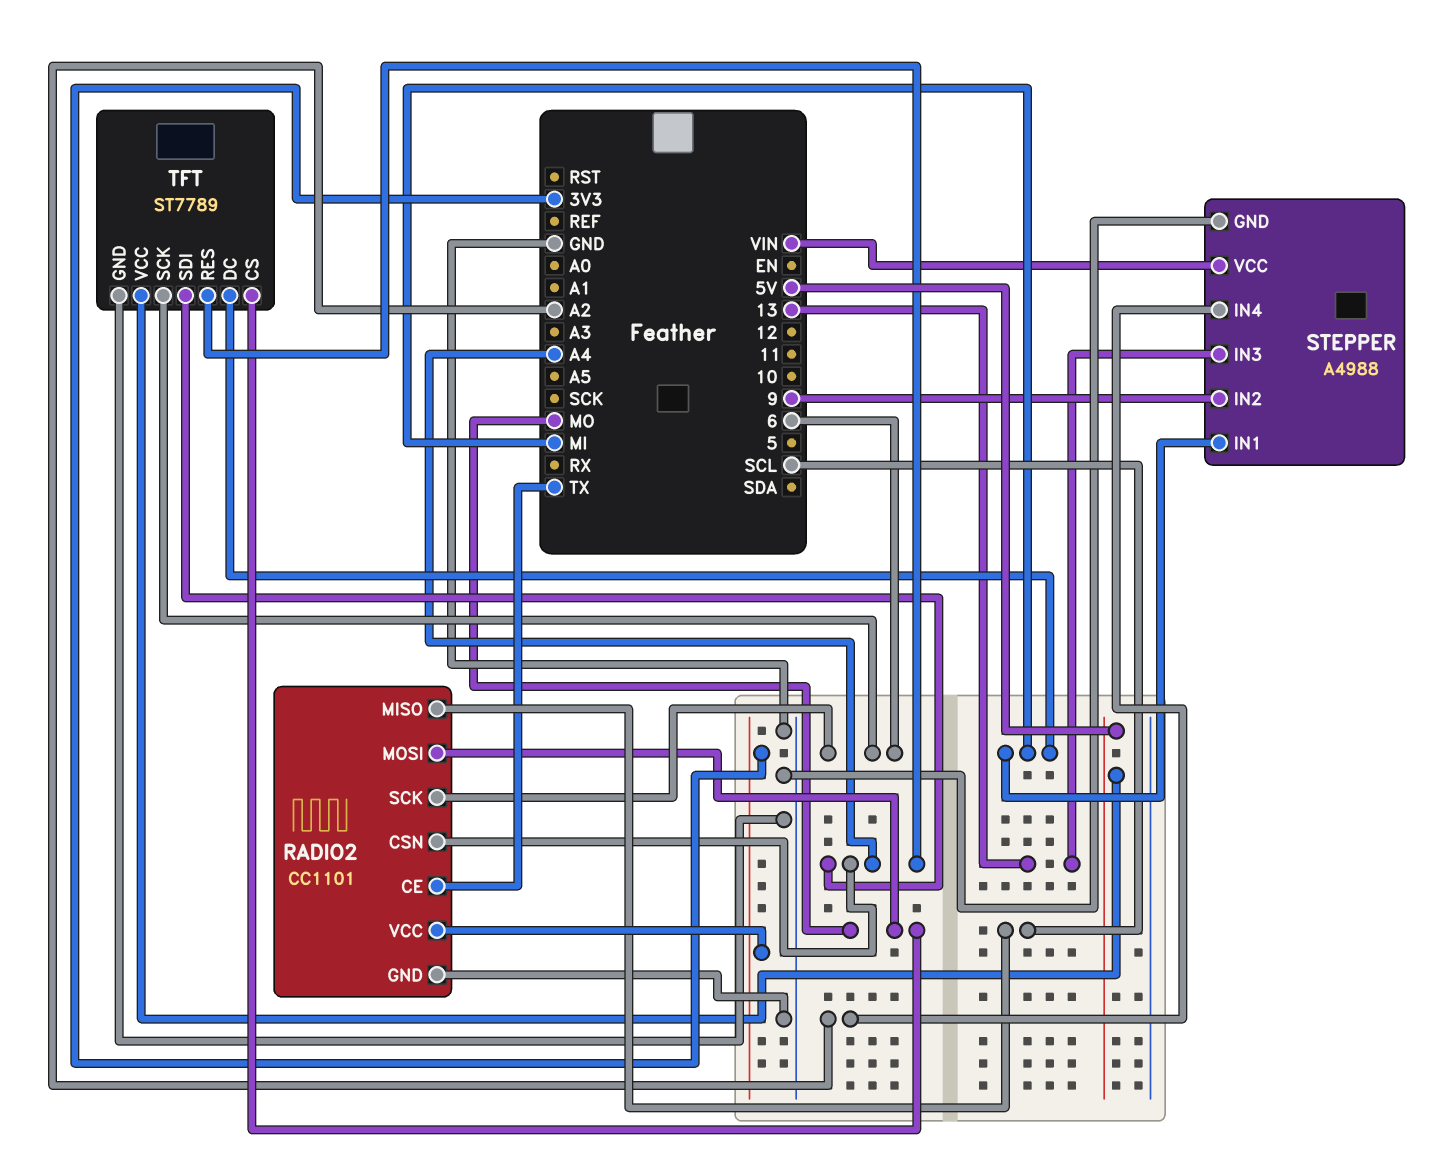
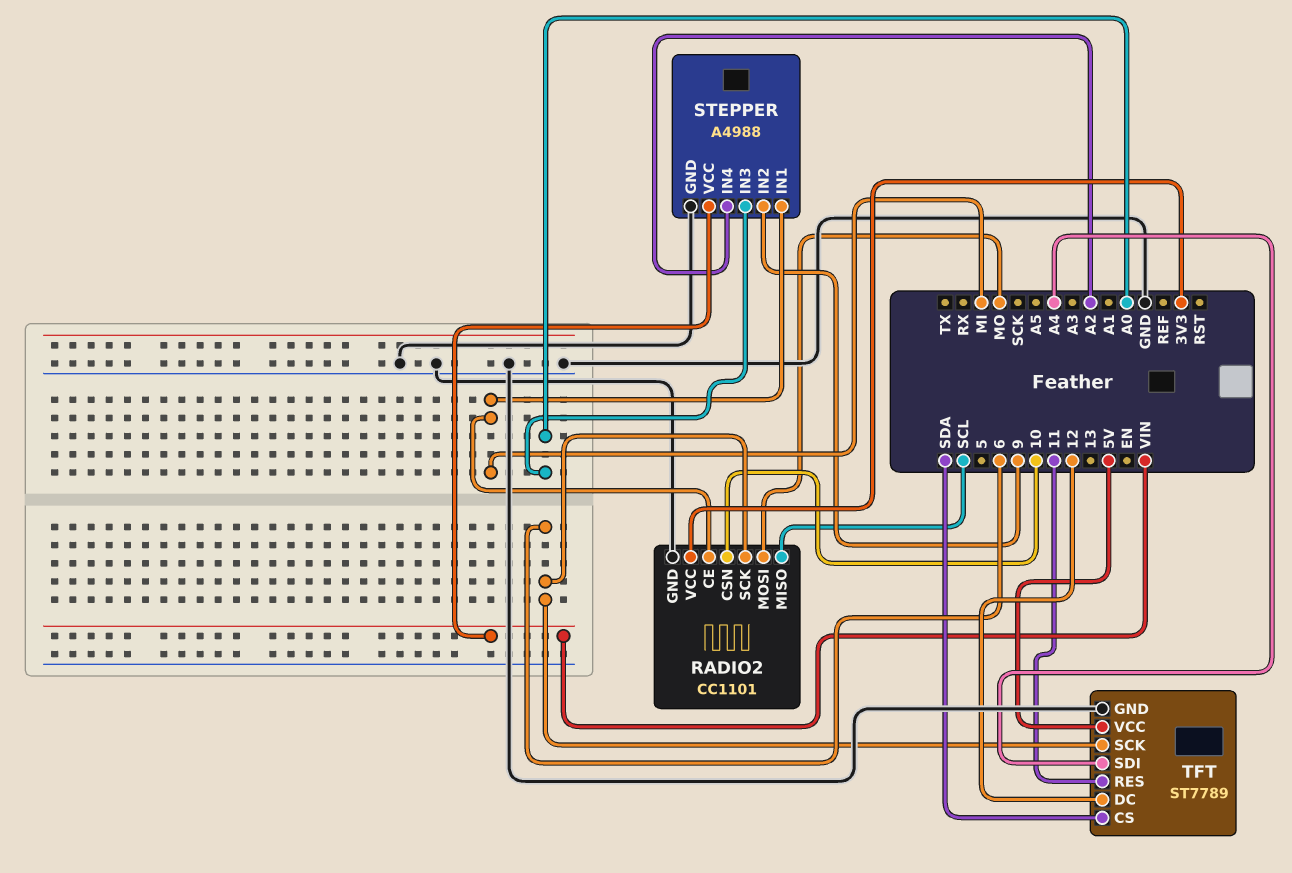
RADIO2 pin CE: TX -> MI
RADIO2 pin CSN: A4 -> 10
STEPPER pin IN3: 13 -> A0
TFT pin CS: MO -> SDA
TFT pin DC: MI -> 12
TFT pin RES: A4 -> 11

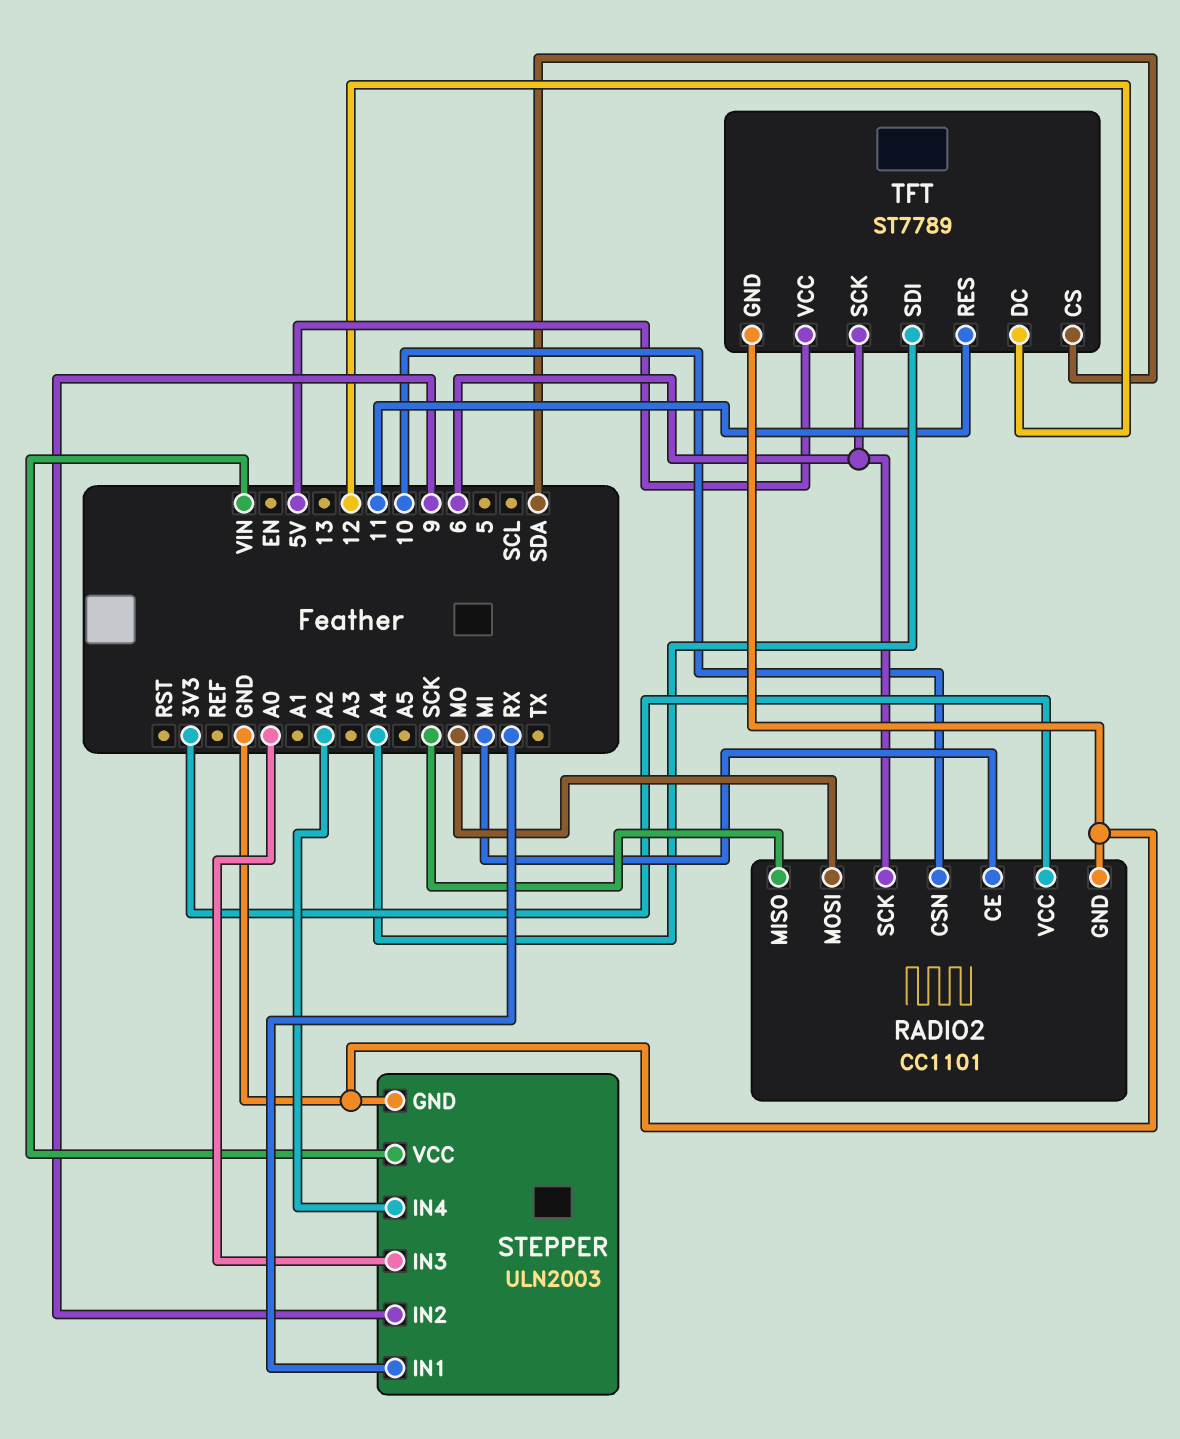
RADIO2 pin MISO: SCL -> SCK
STEPPER: A4988 -> ULN2003
STEPPER pin IN1: MI -> RX

